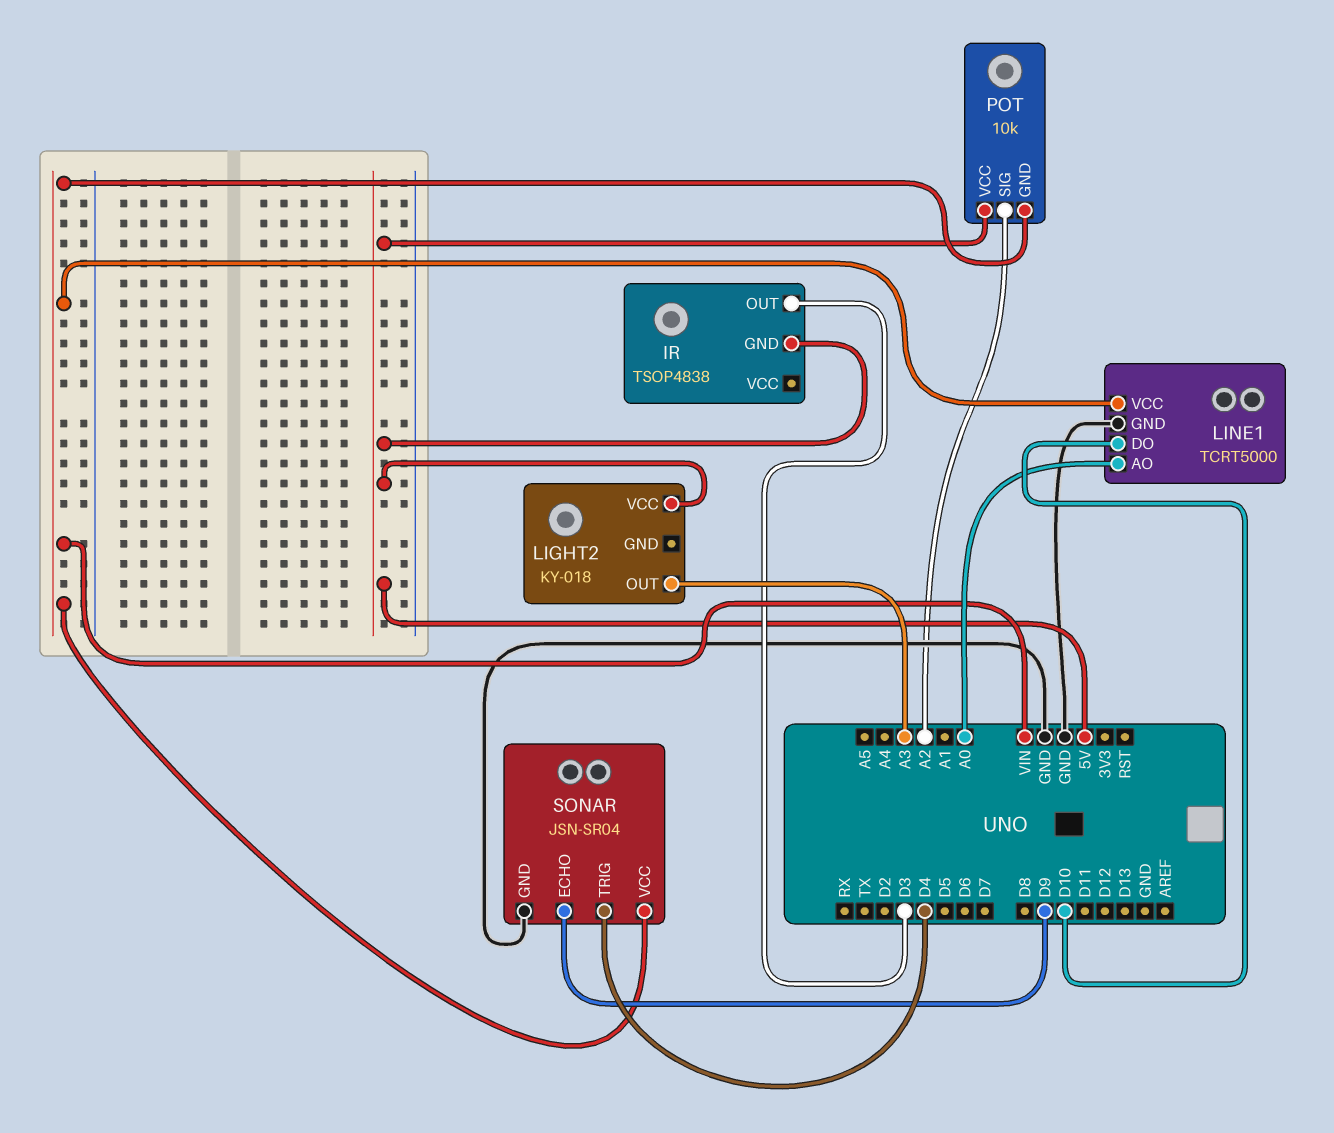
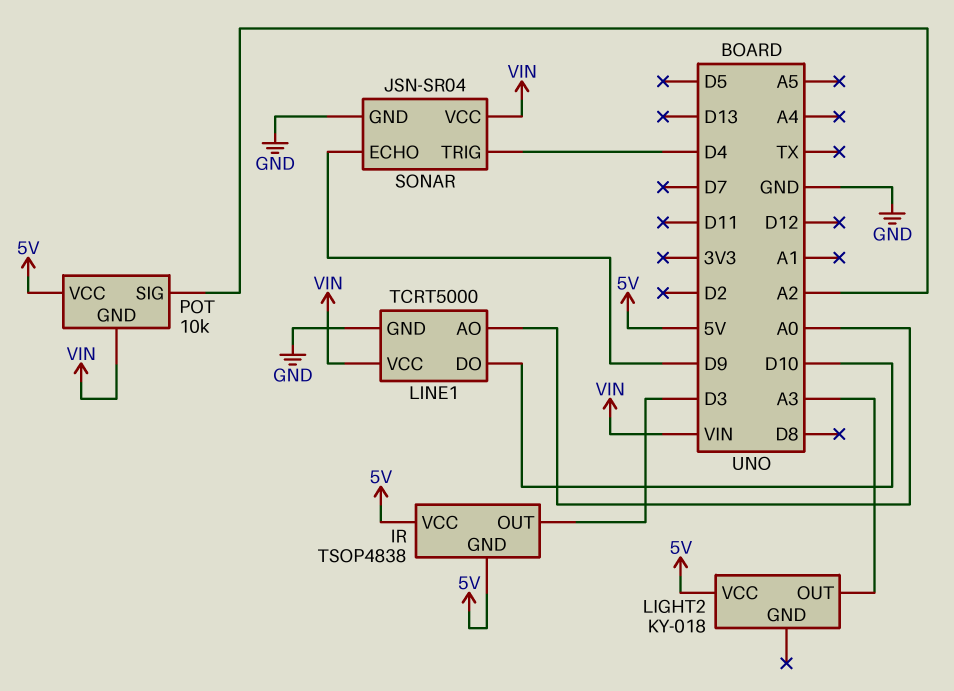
IR pin VCC: none -> 5V

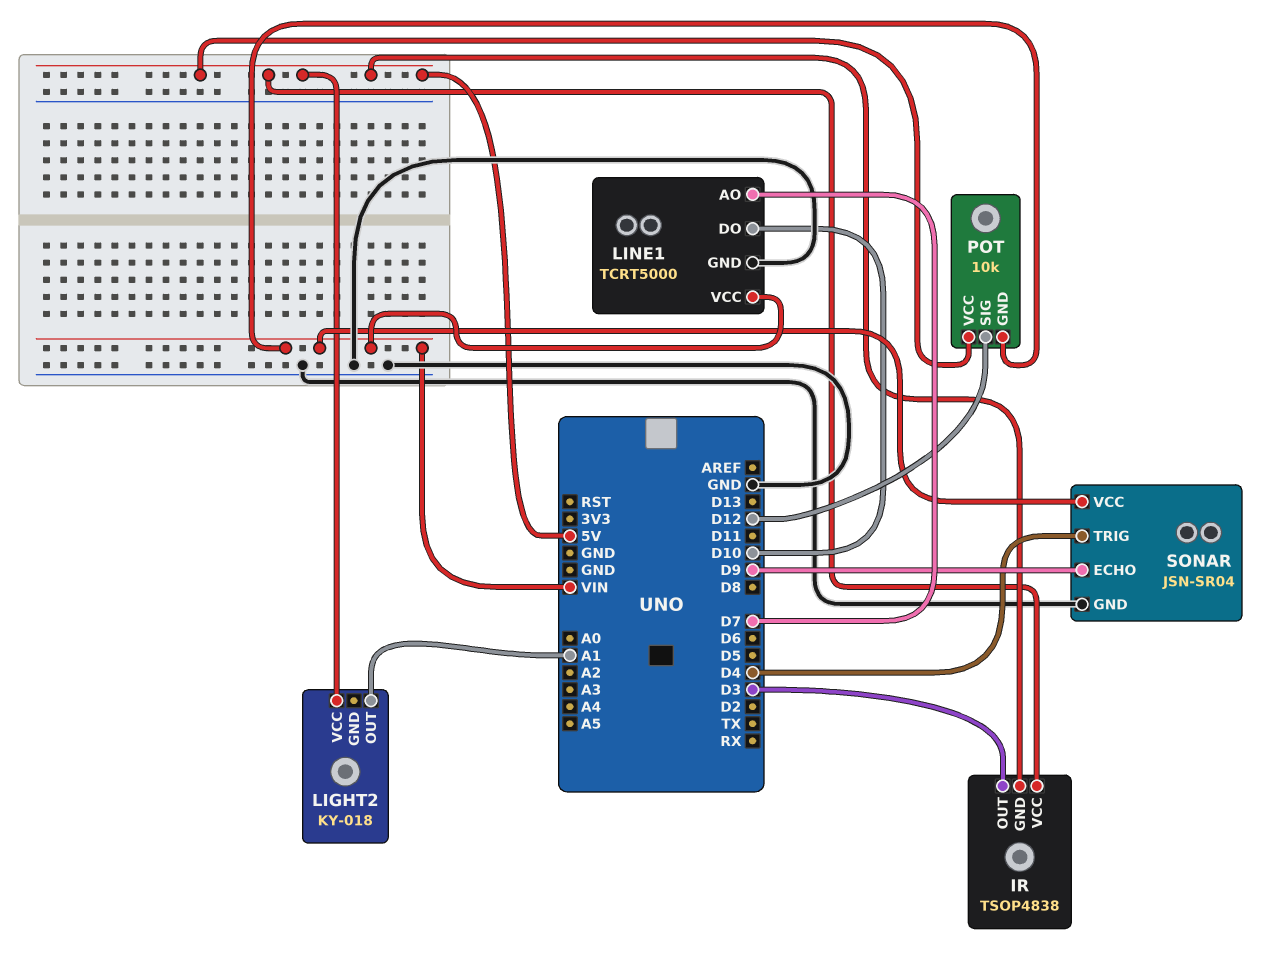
LIGHT2 pin OUT: A3 -> A1
LINE1 pin AO: A0 -> D7
POT pin SIG: A2 -> D12

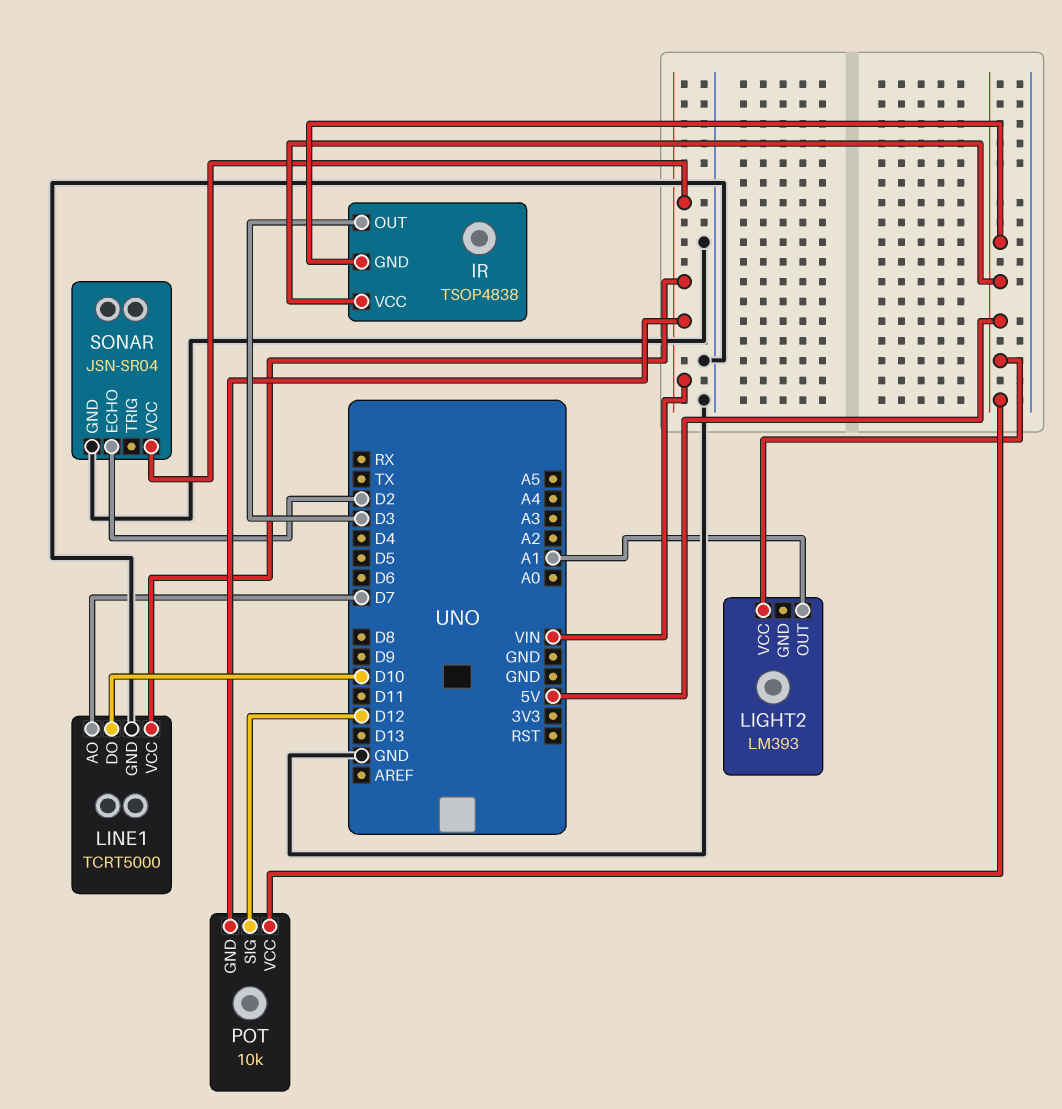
LIGHT2: KY-018 -> LM393
SONAR pin ECHO: D9 -> D2
SONAR pin TRIG: D4 -> none

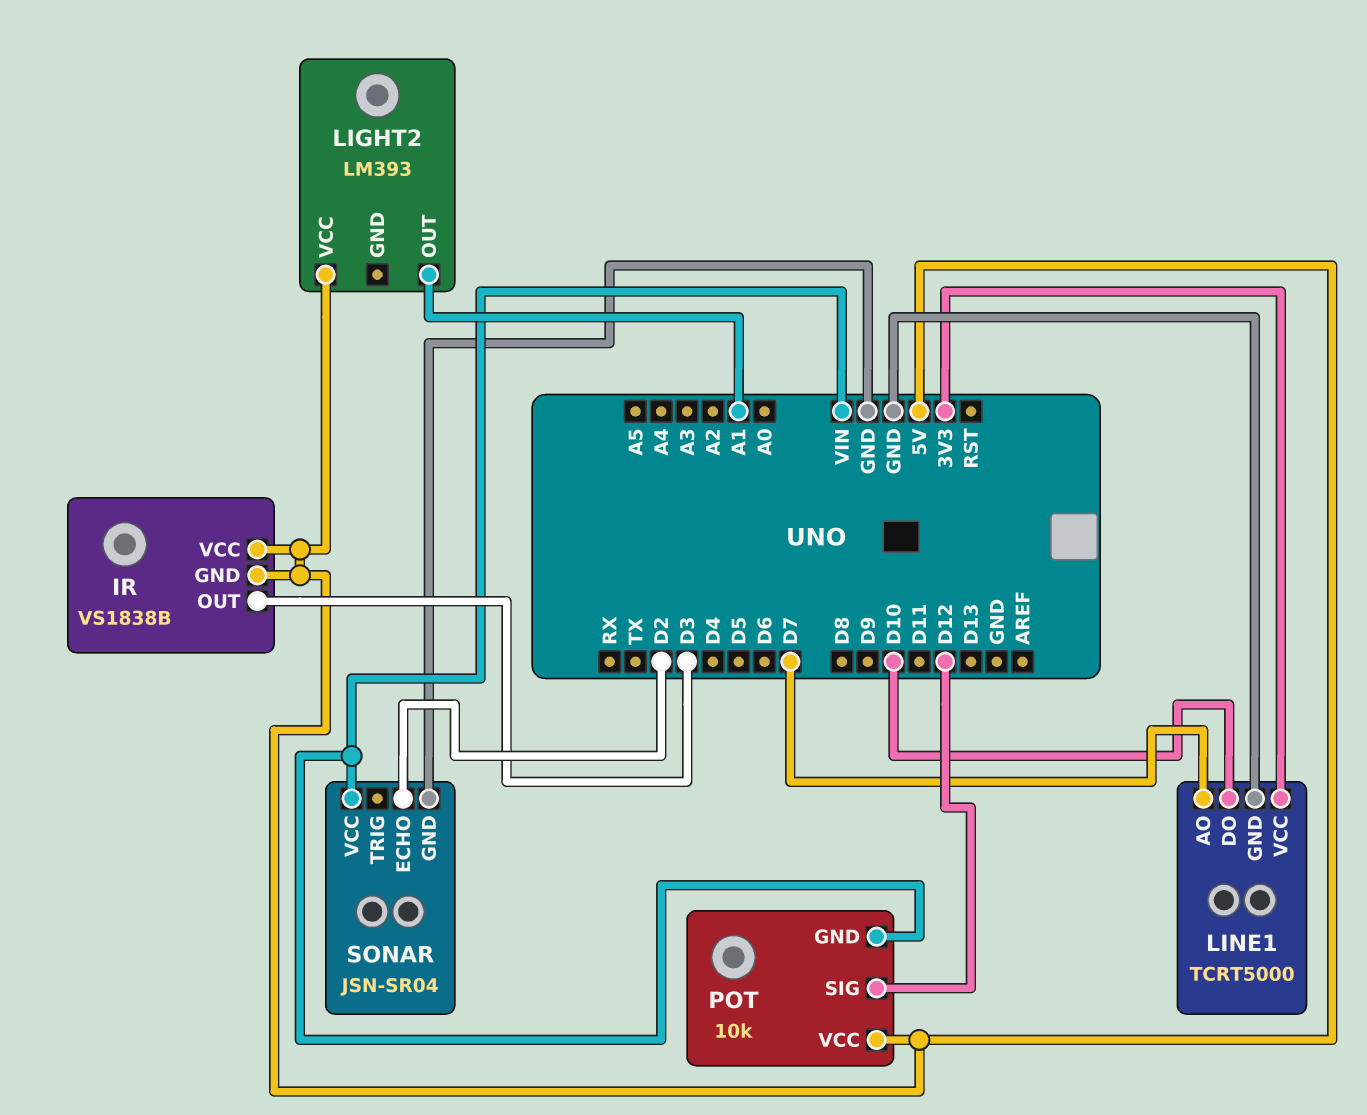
IR: TSOP4838 -> VS1838B
LINE1 pin VCC: VIN -> 3V3

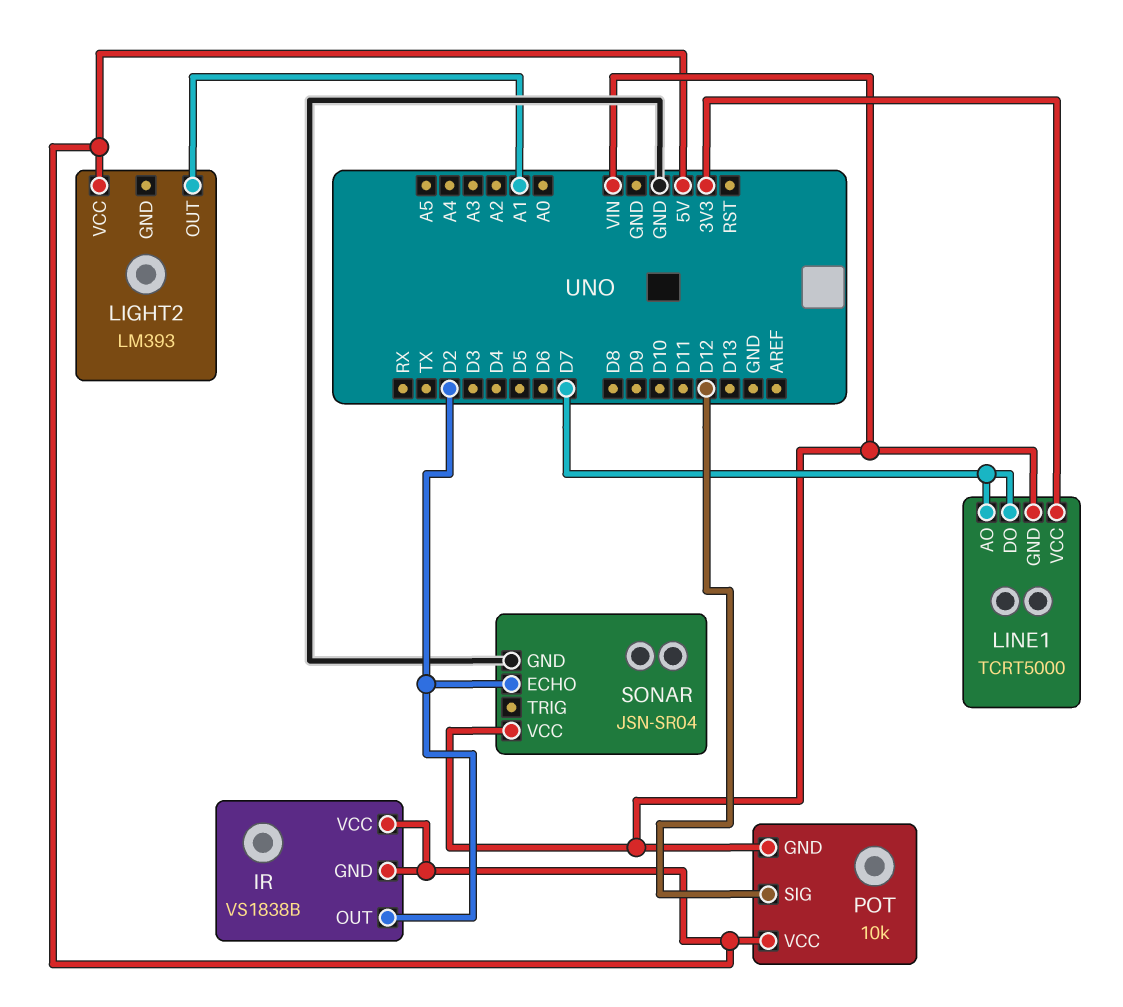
IR pin OUT: D3 -> D2
LINE1 pin DO: D10 -> D7
LINE1 pin GND: GND -> VIN

